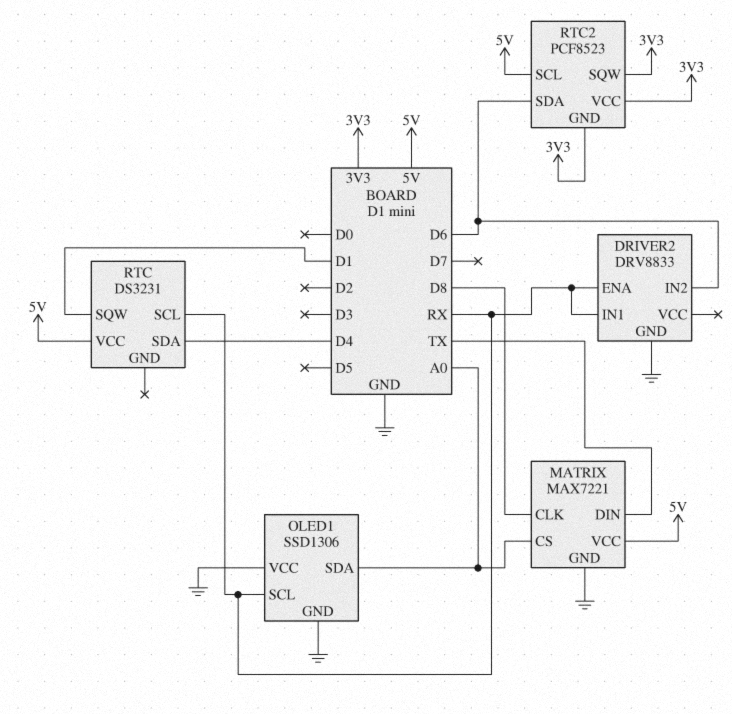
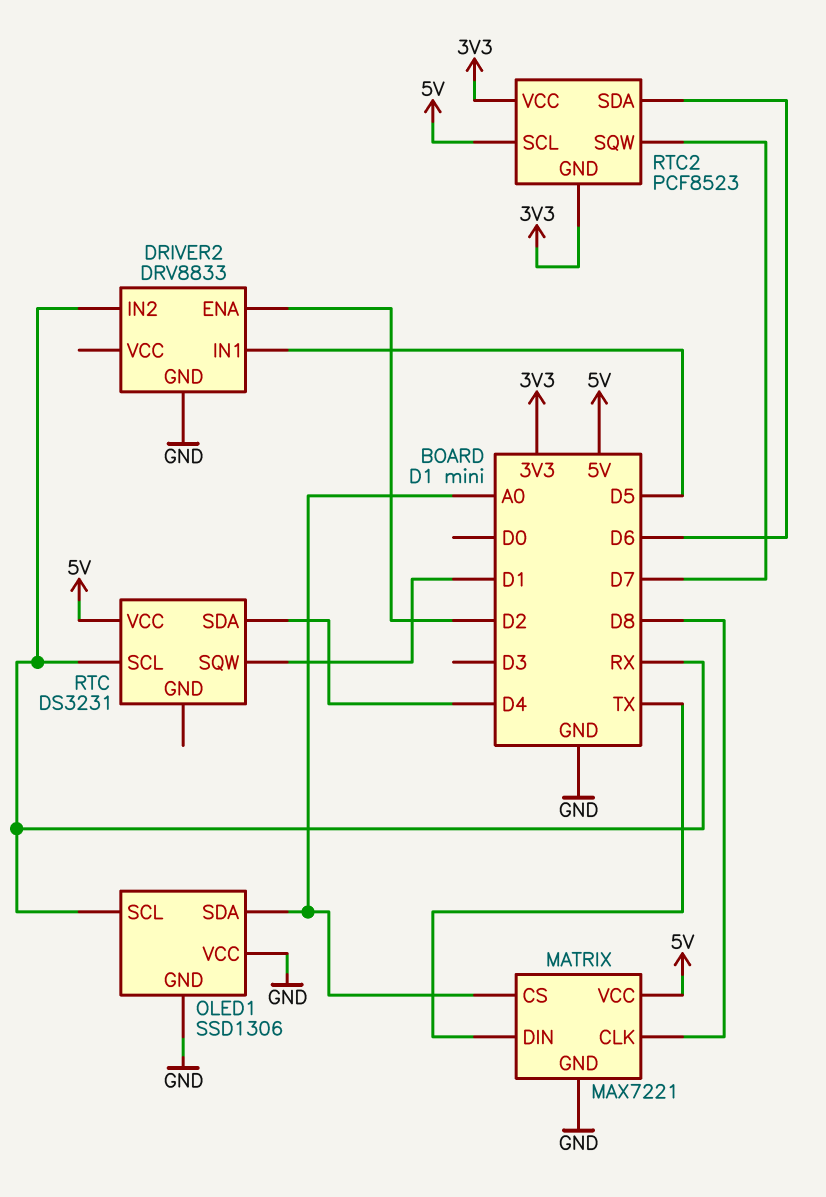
DRIVER2 pin ENA: RX -> D2
DRIVER2 pin IN1: RX -> D5
DRIVER2 pin IN2: D6 -> RX
RTC2 pin SQW: 3V3 -> D7

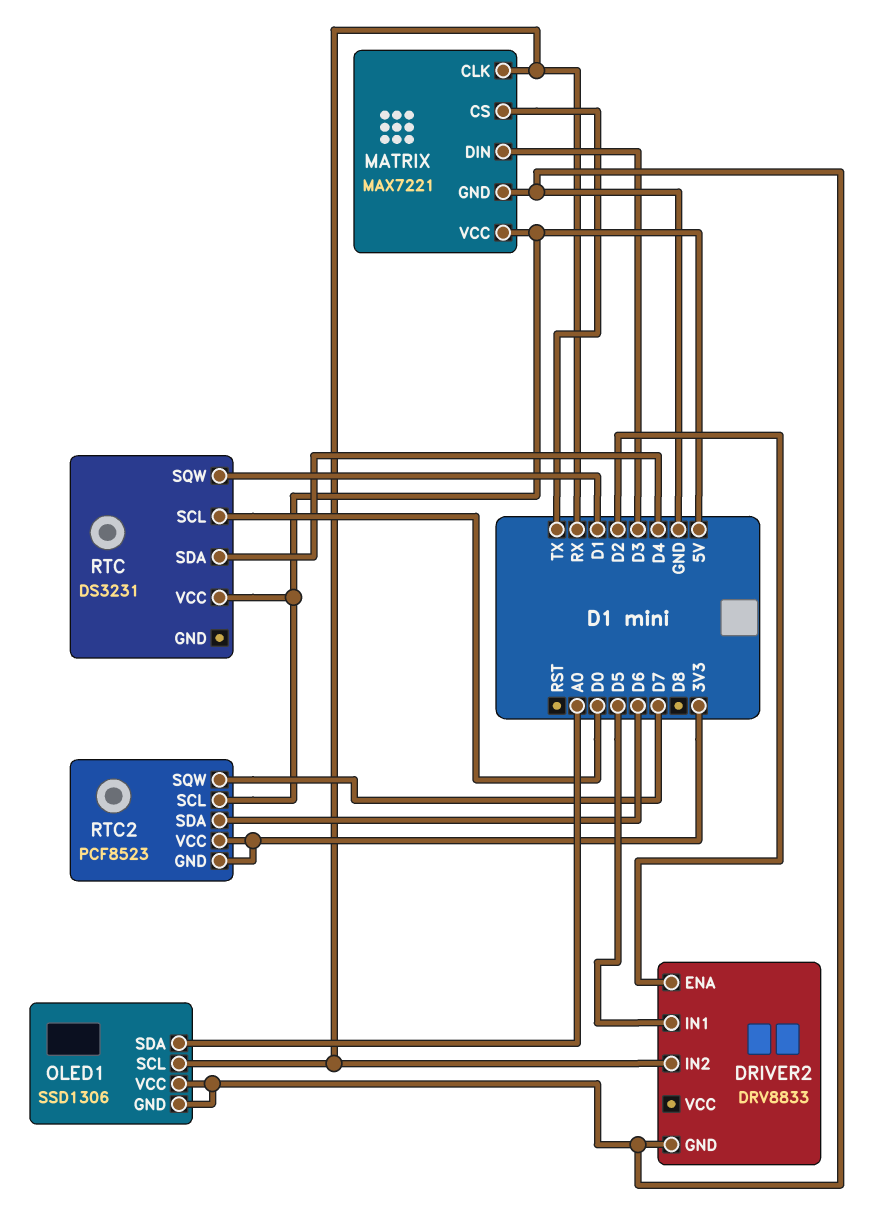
MATRIX pin CLK: D8 -> RX
MATRIX pin CS: A0 -> TX
MATRIX pin DIN: TX -> D3
RTC pin SCL: RX -> D0

